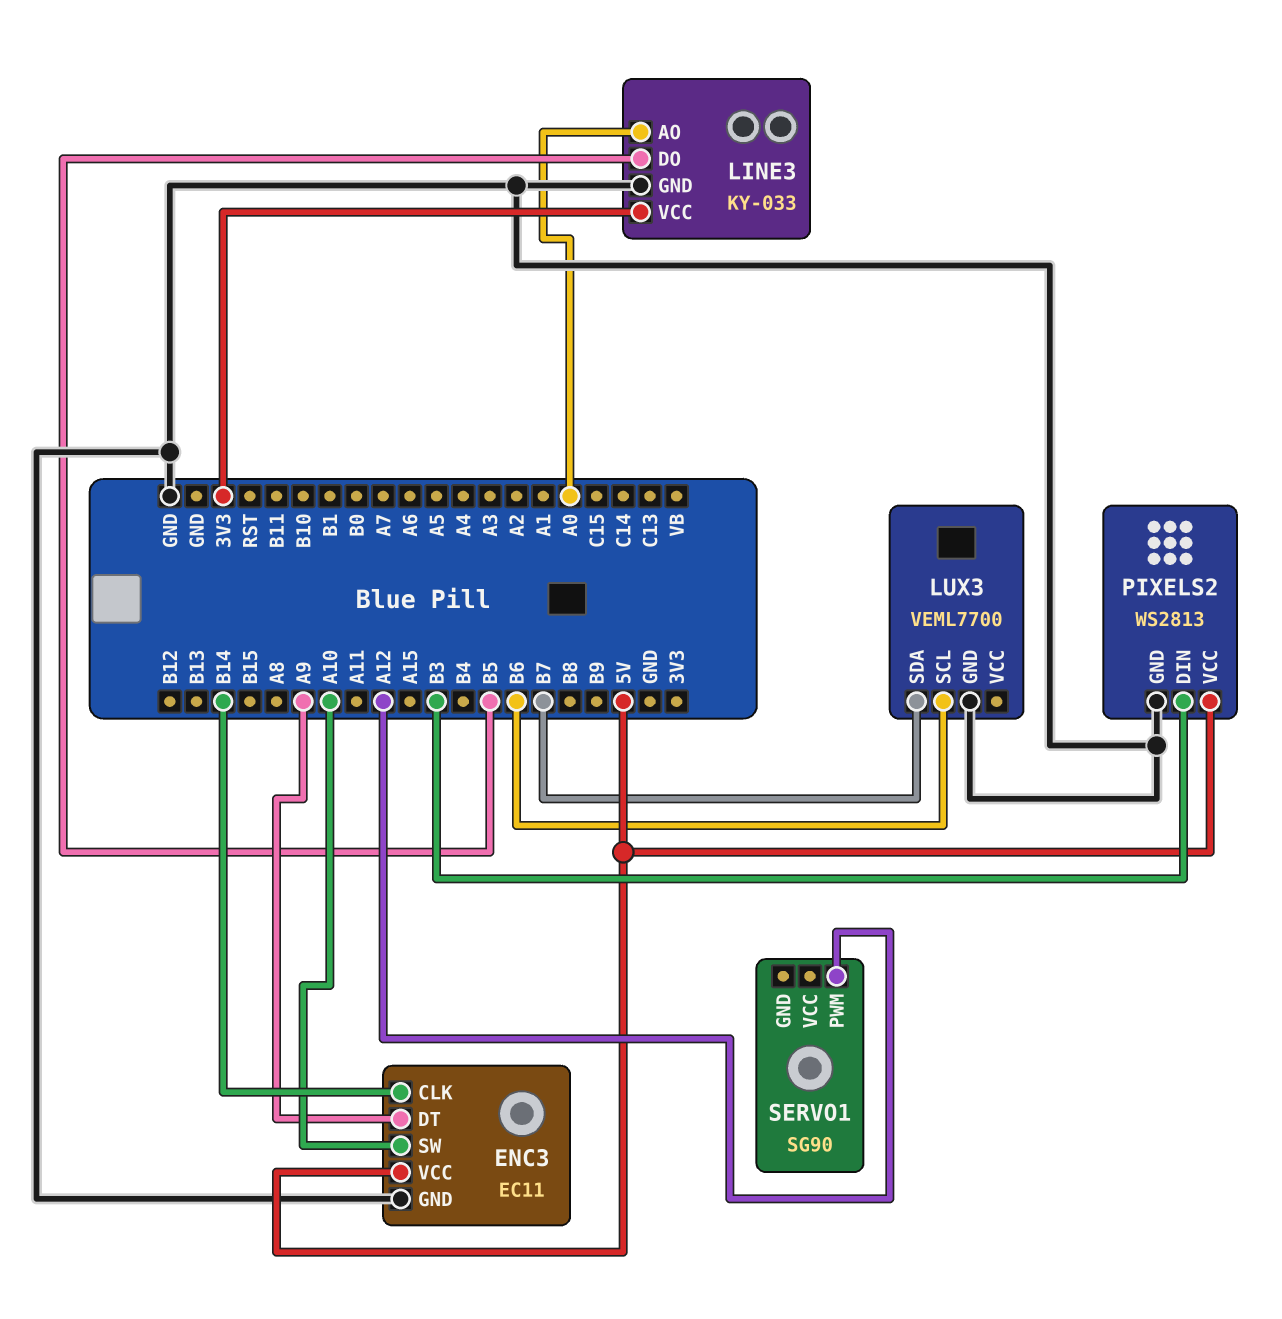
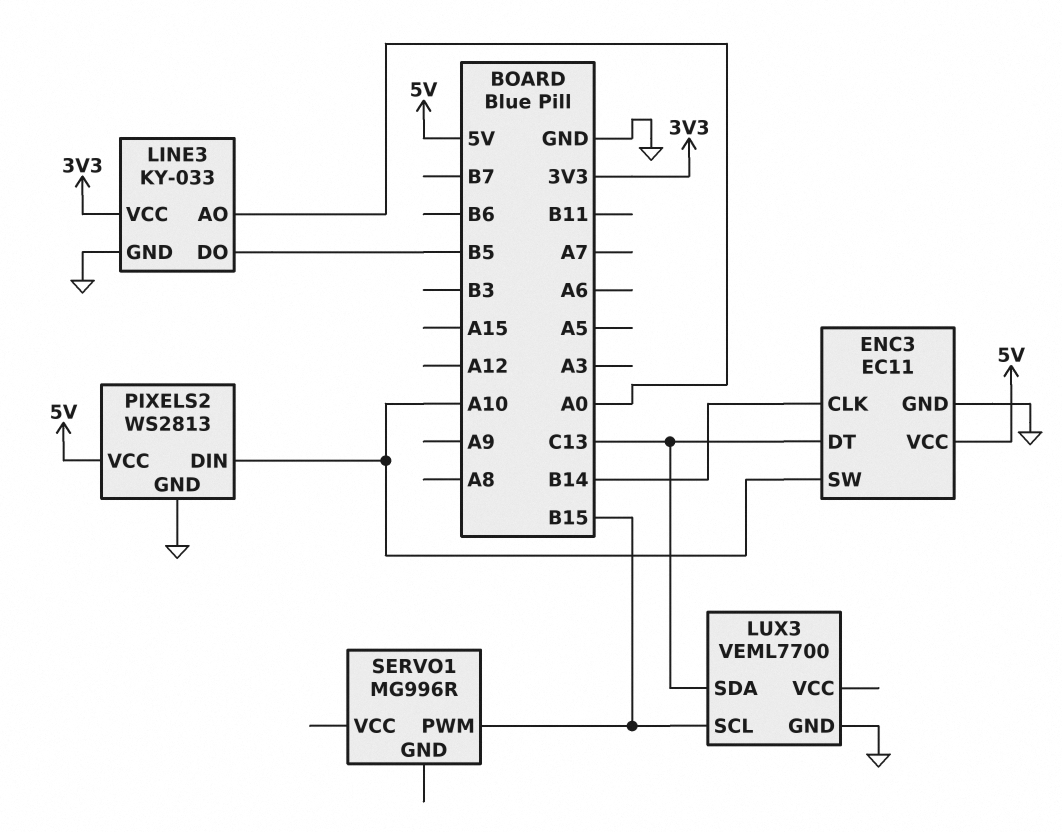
ENC3 pin DT: A9 -> C13
LUX3 pin SCL: B6 -> B15
LUX3 pin SDA: B7 -> C13
PIXELS2 pin DIN: B3 -> A10
SERVO1: SG90 -> MG996R
SERVO1 pin PWM: A12 -> B15

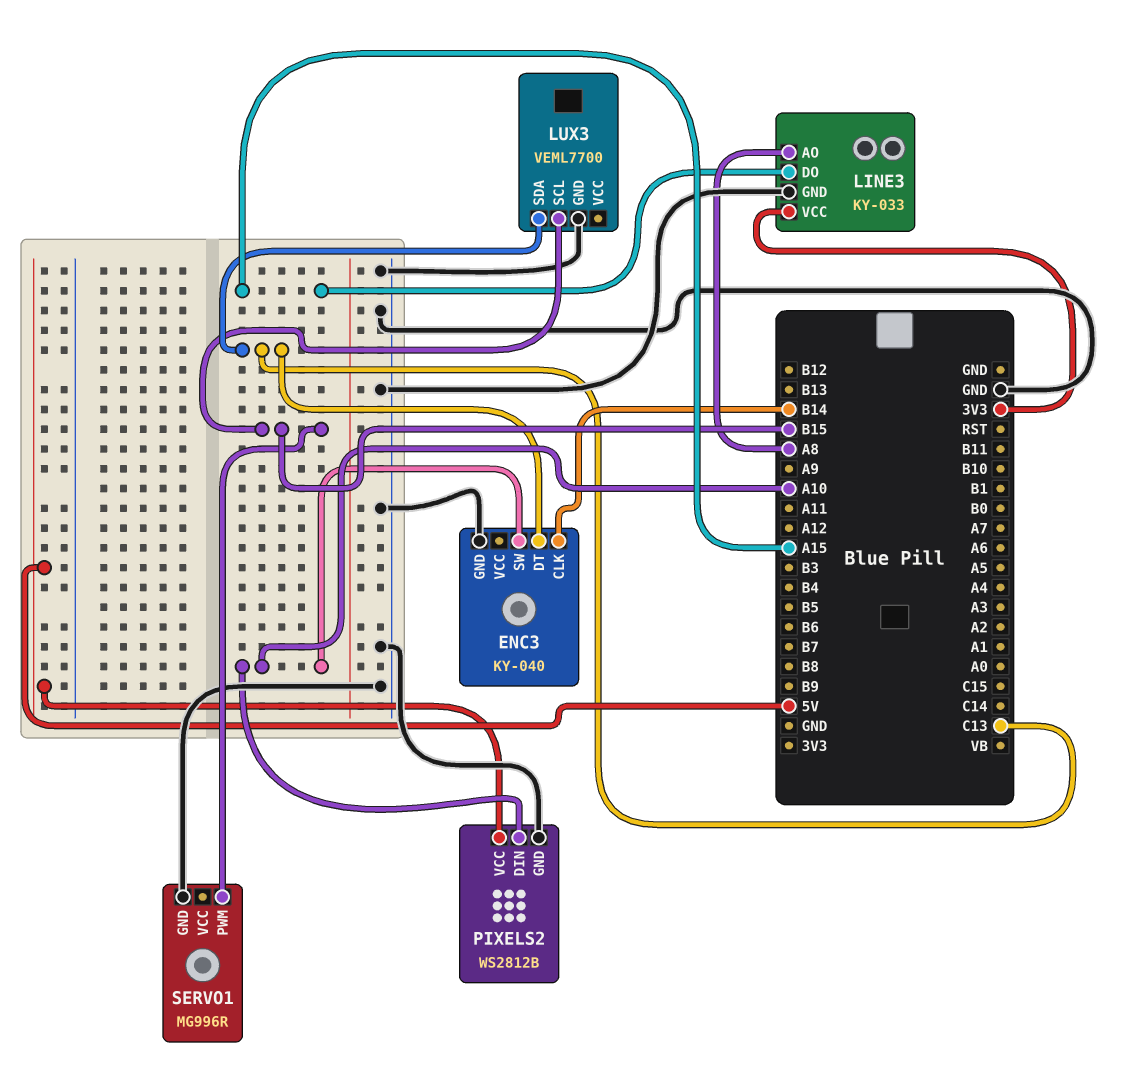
ENC3: EC11 -> KY-040
ENC3 pin VCC: 5V -> none
LINE3 pin AO: A0 -> A8
LINE3 pin DO: B5 -> A15
PIXELS2: WS2813 -> WS2812B
SERVO1 pin GND: none -> GND

